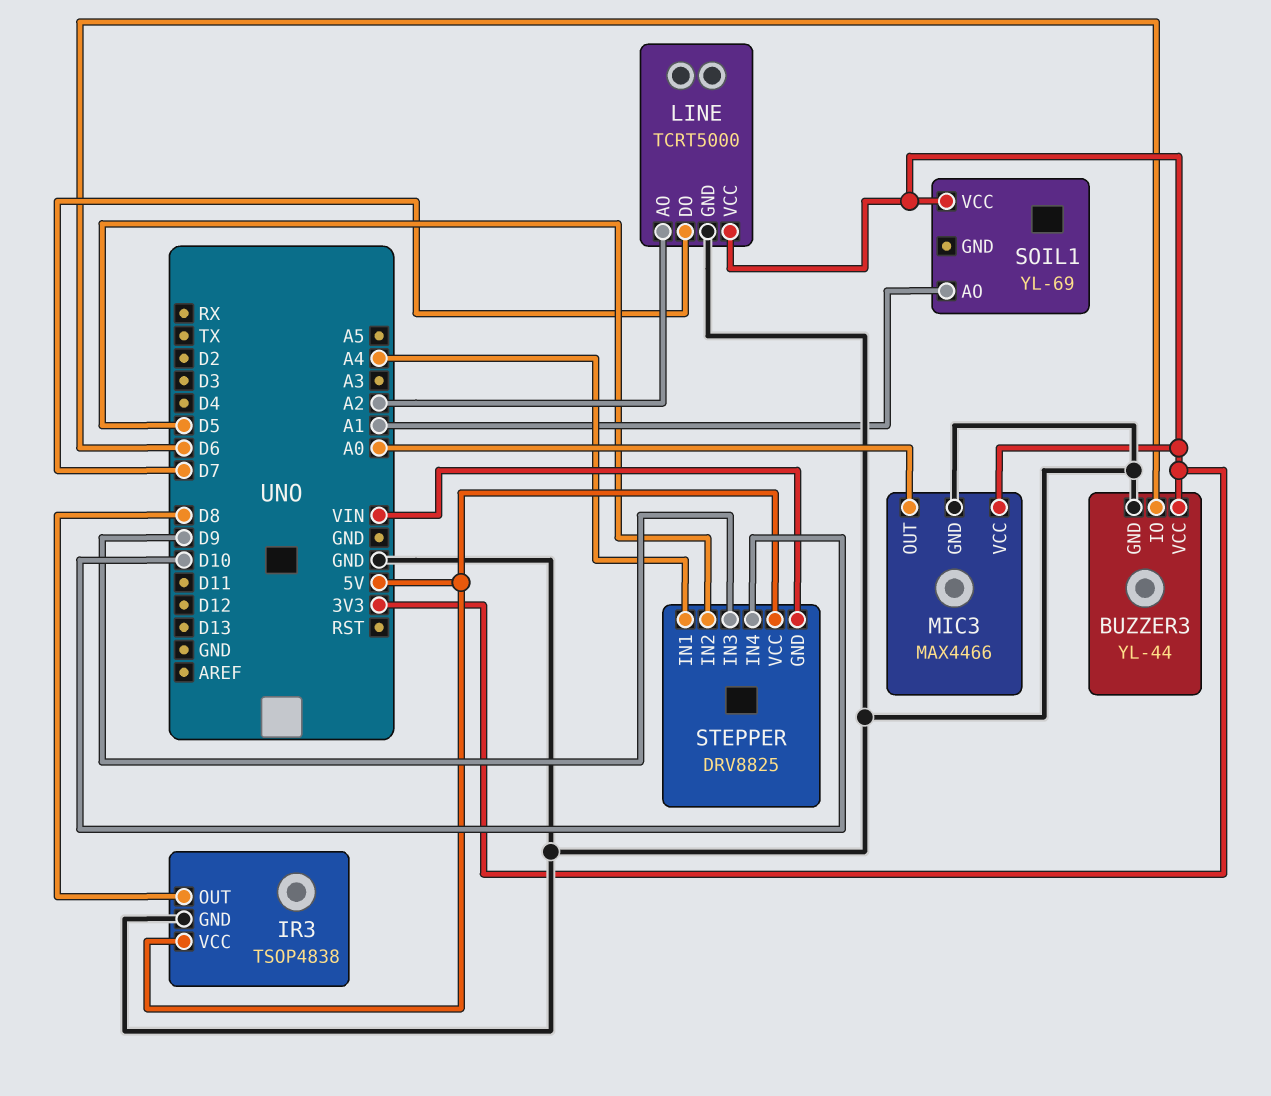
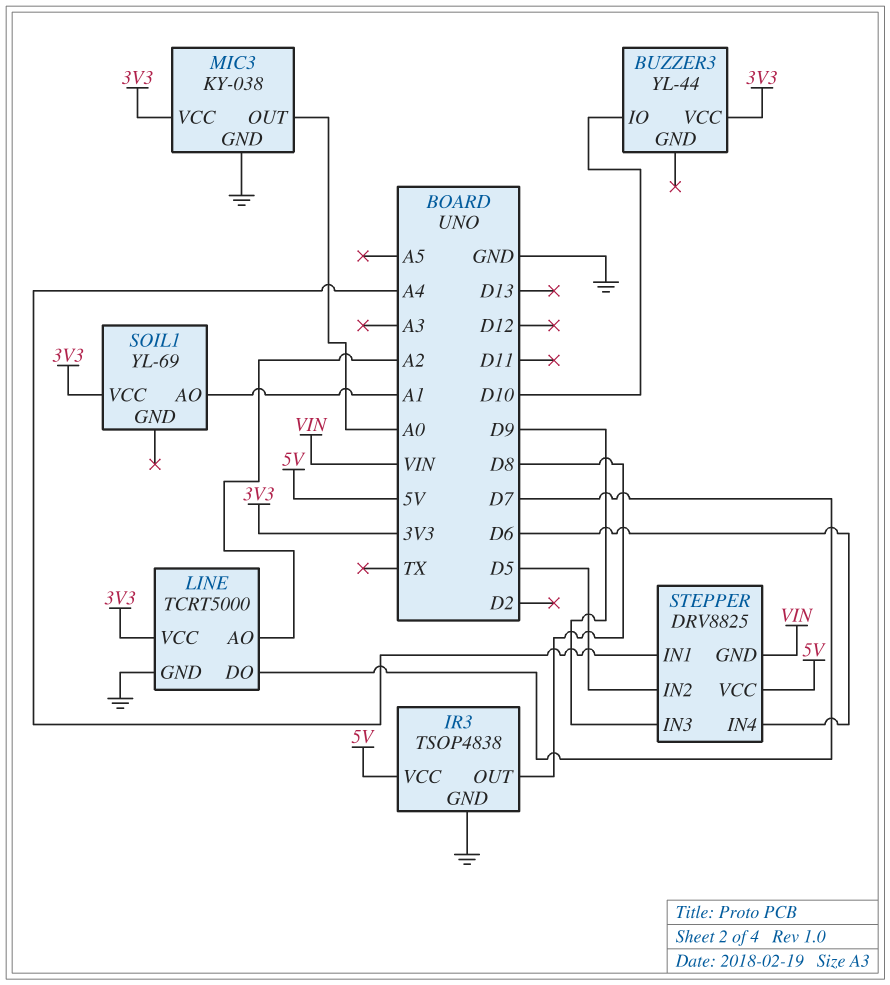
BUZZER3 pin GND: GND -> none
BUZZER3 pin IO: D6 -> D10
MIC3: MAX4466 -> KY-038
STEPPER pin IN4: D10 -> D6

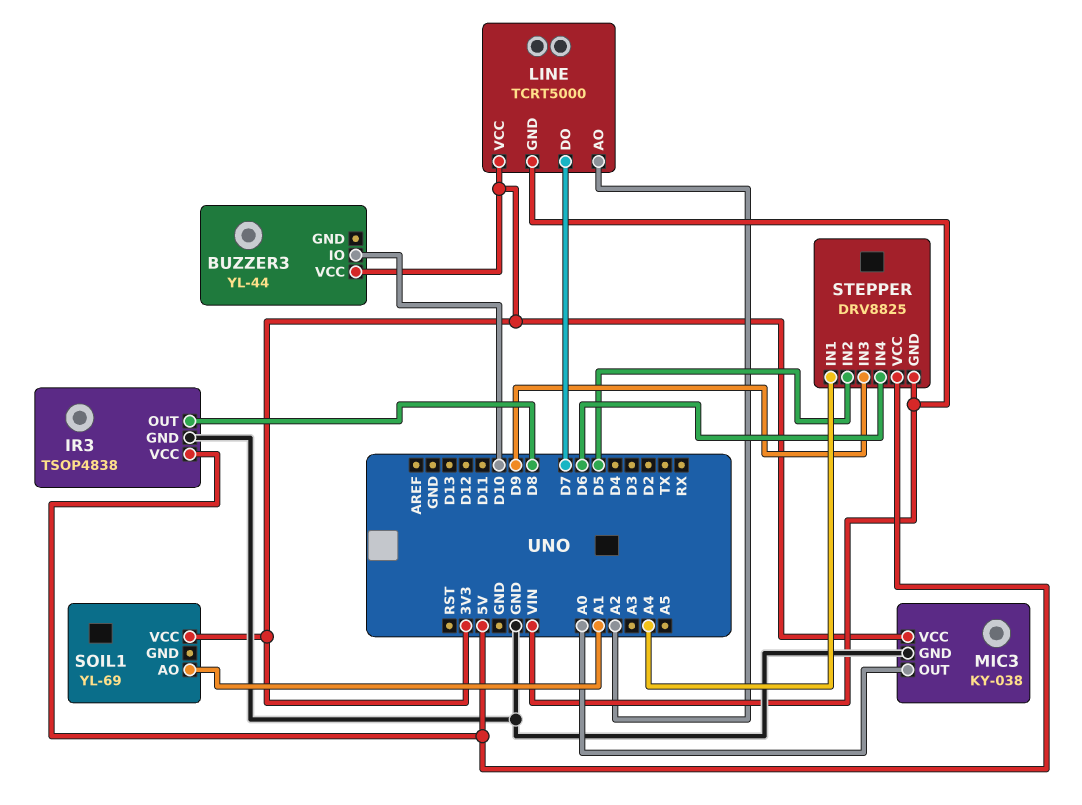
LINE pin GND: GND -> VIN

